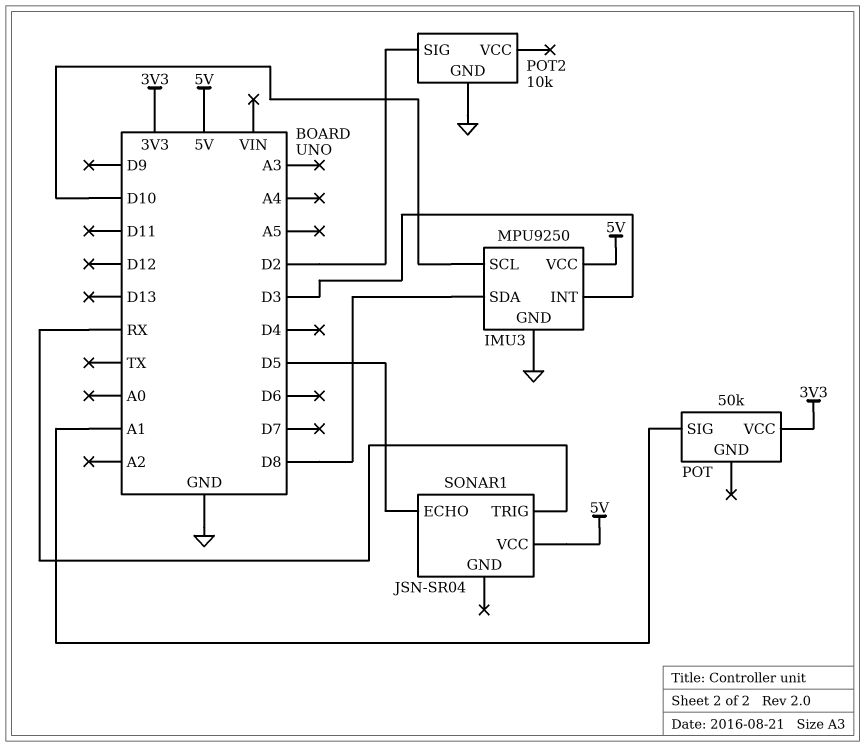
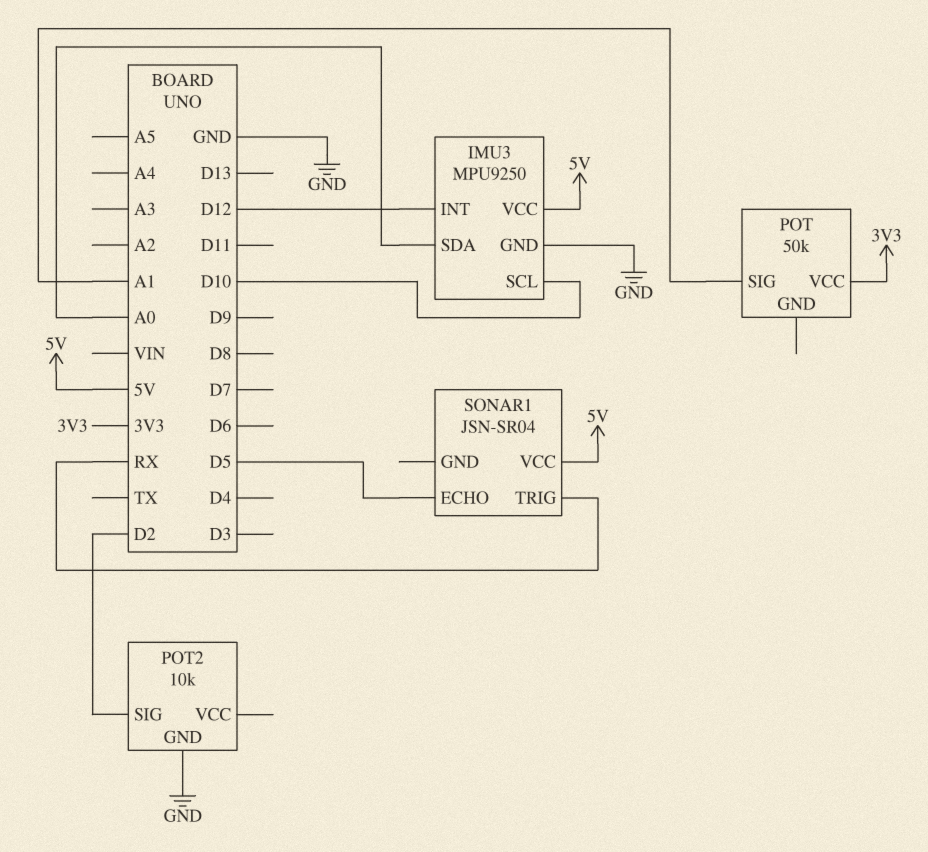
IMU3 pin INT: D3 -> D12
IMU3 pin SDA: D8 -> A0

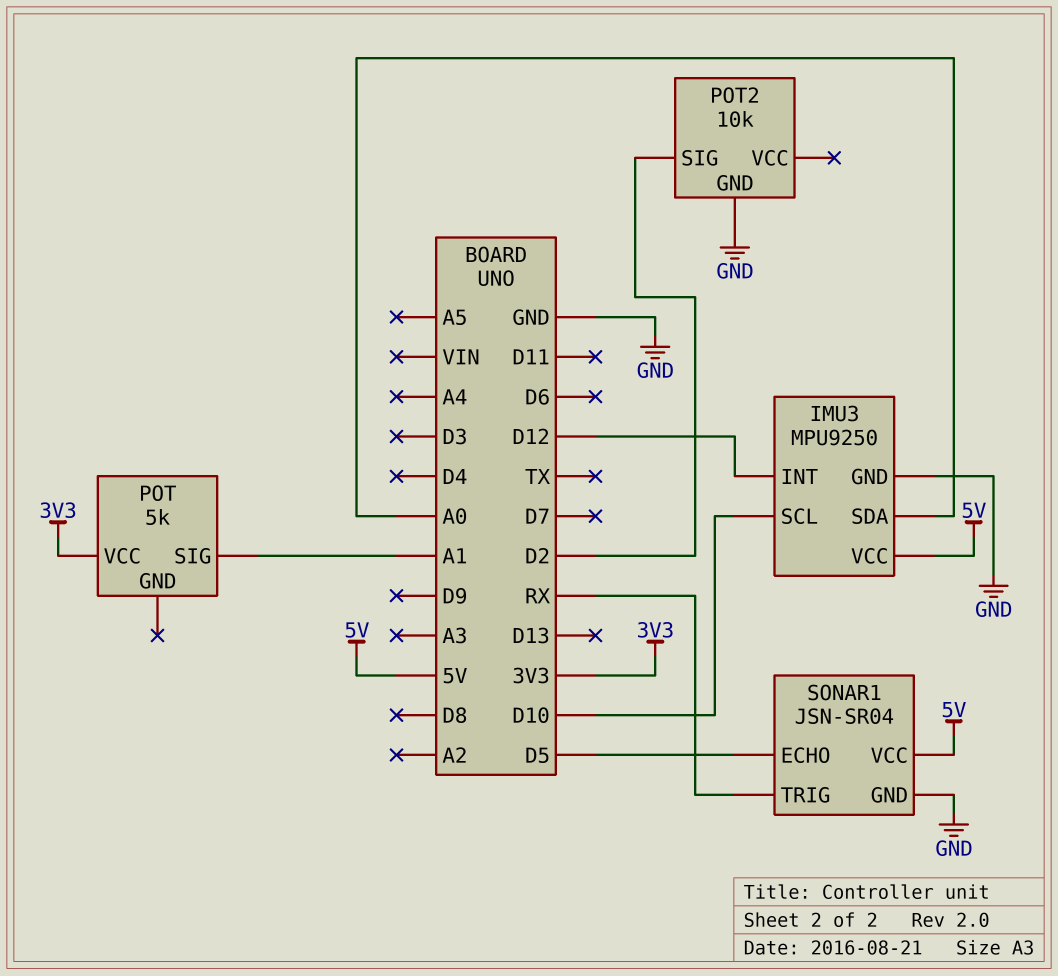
POT: 50k -> 5k
SONAR1 pin GND: none -> GND

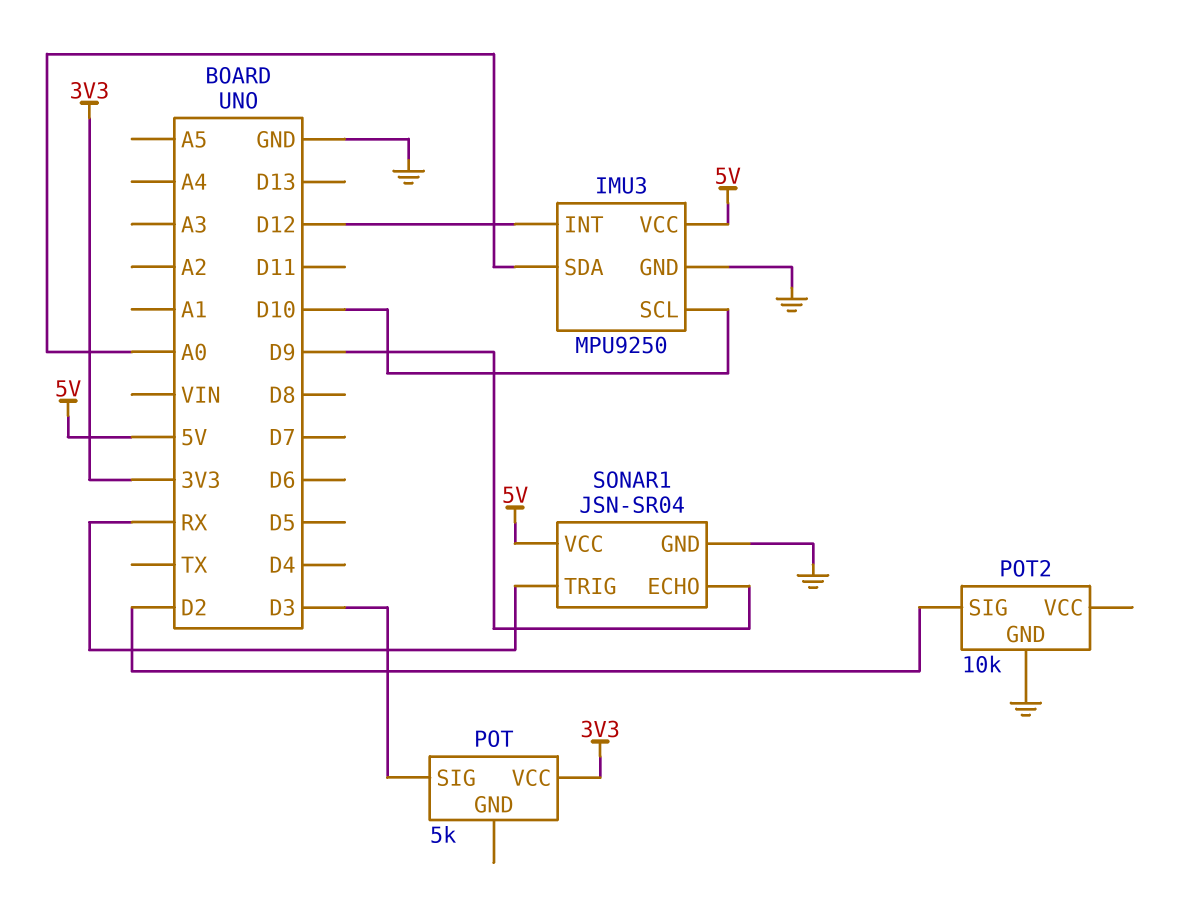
POT pin SIG: A1 -> D3
SONAR1 pin ECHO: D5 -> D9

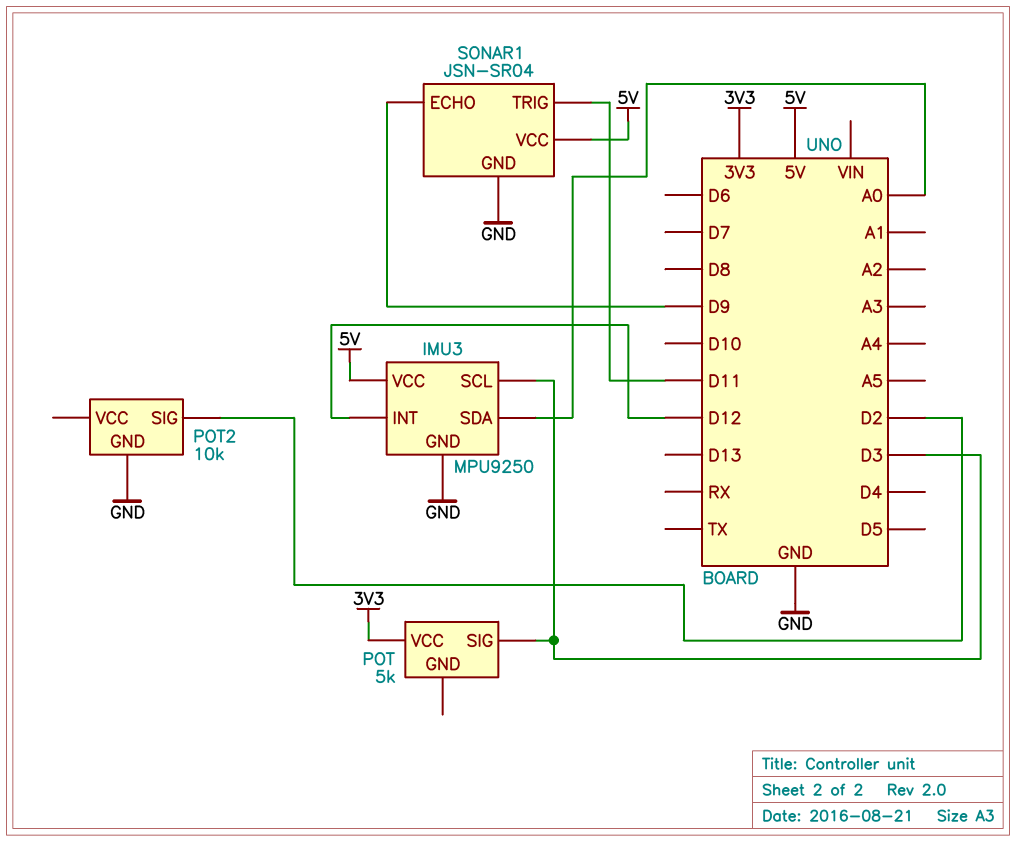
IMU3 pin SCL: D10 -> D3
SONAR1 pin TRIG: RX -> D11

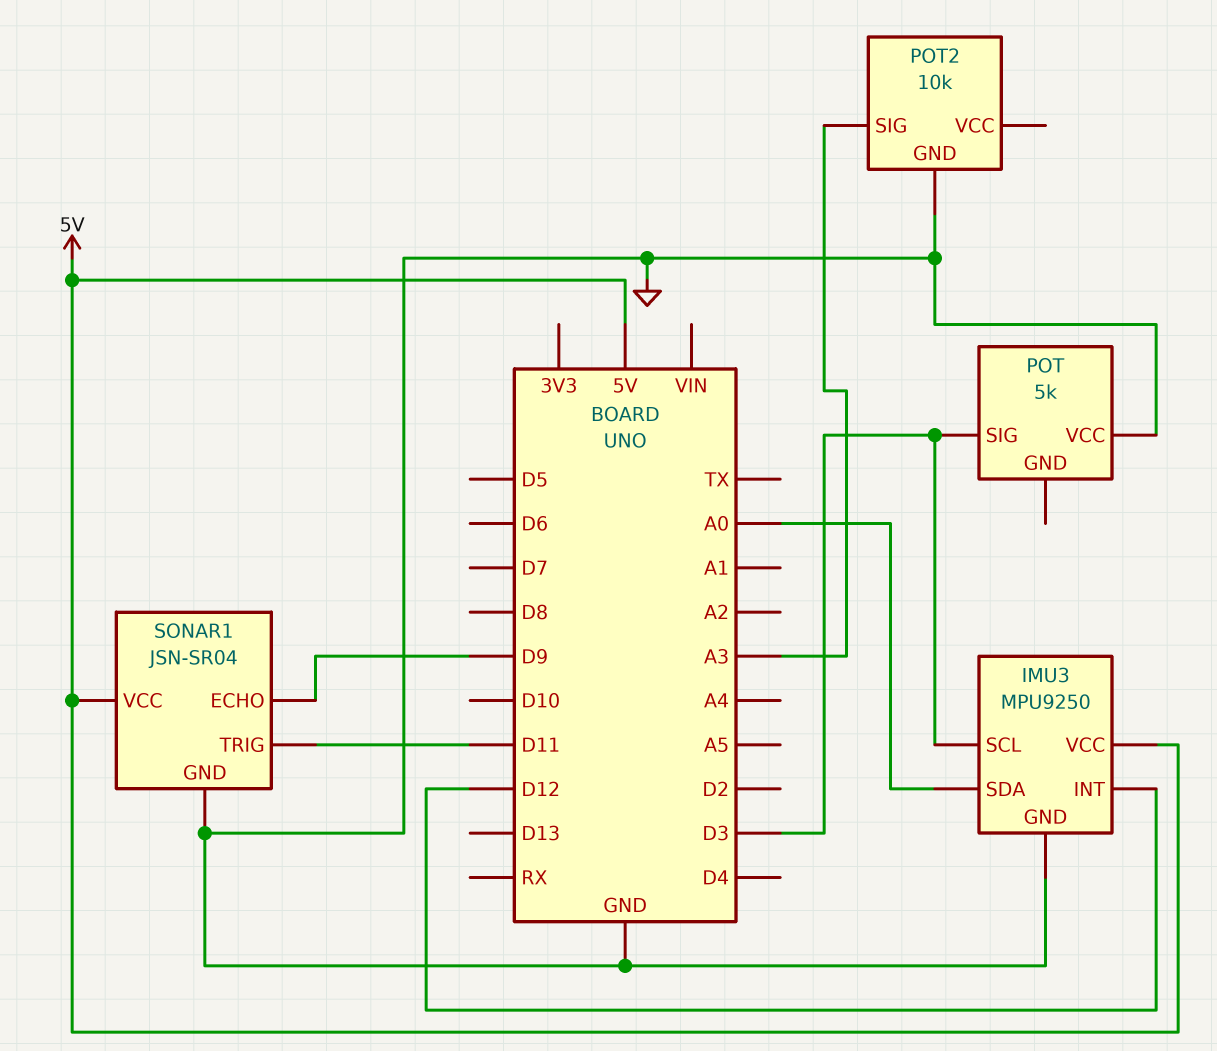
POT pin VCC: 3V3 -> GND
POT2 pin SIG: D2 -> A3

